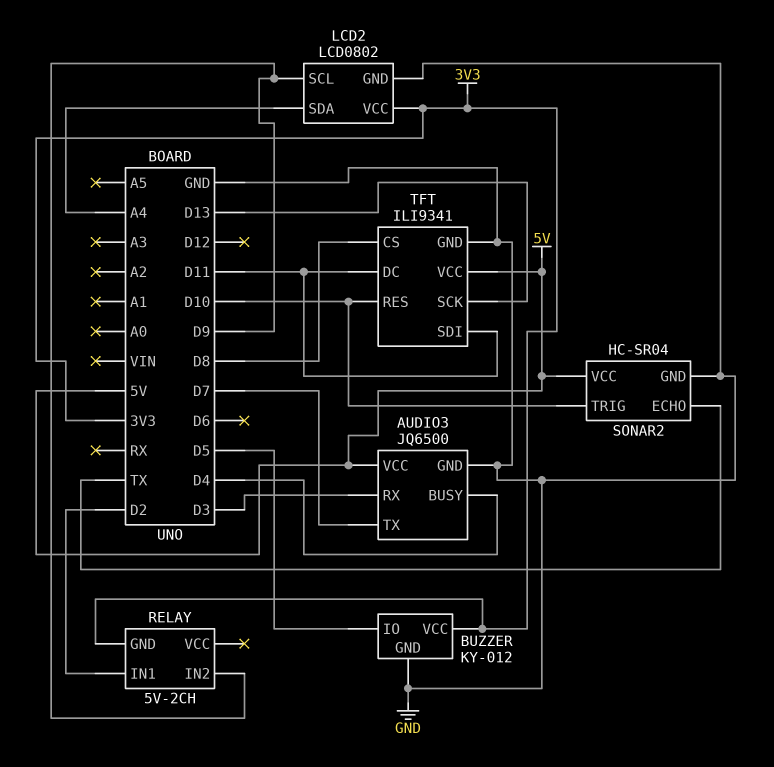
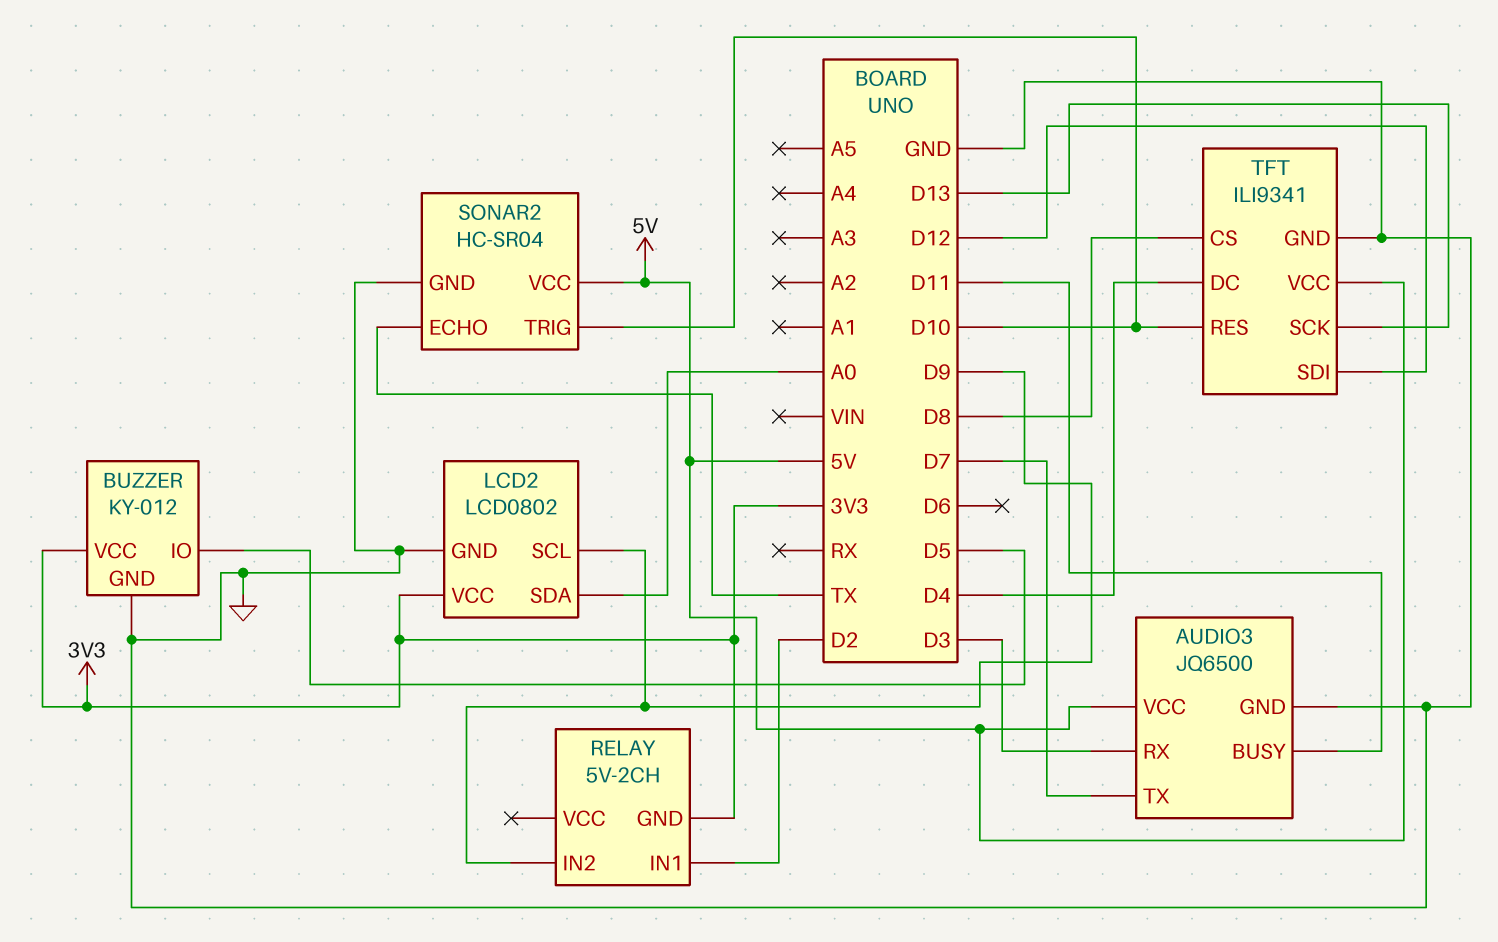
AUDIO3 pin BUSY: D4 -> D11
LCD2 pin SDA: A4 -> A0
TFT pin DC: D11 -> D4
TFT pin SDI: D11 -> D12

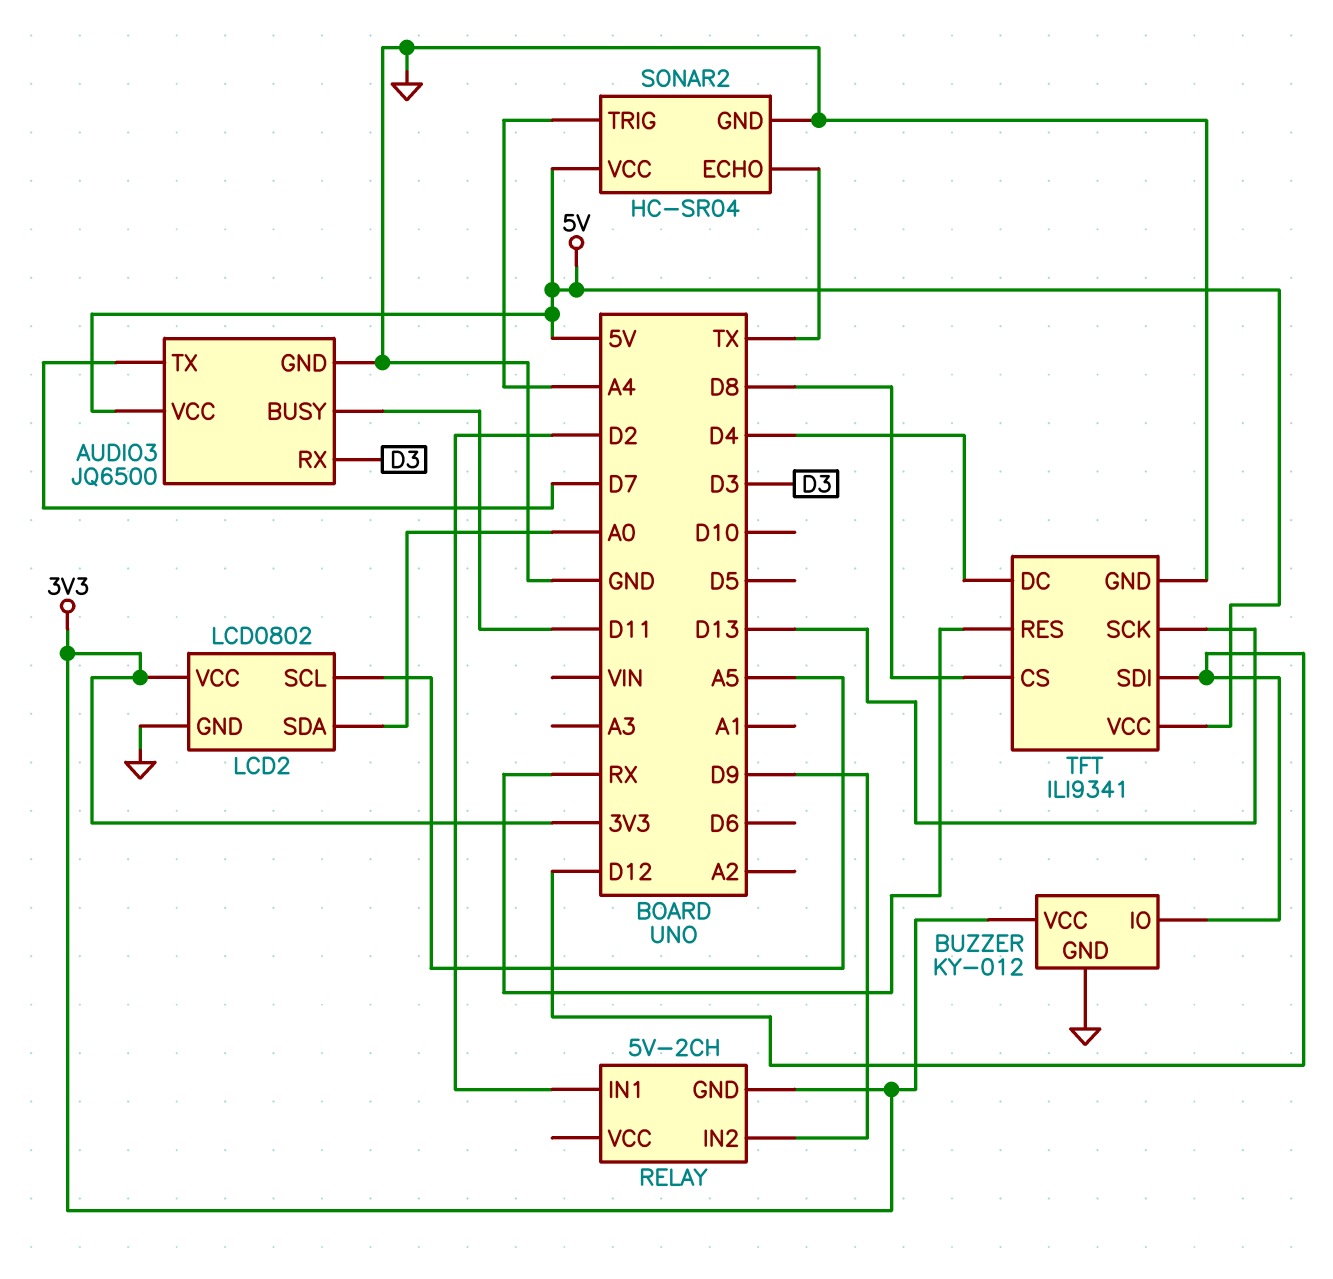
BUZZER pin IO: D5 -> D12
LCD2 pin SCL: D9 -> A5
SONAR2 pin TRIG: D10 -> A4
TFT pin RES: D10 -> RX

